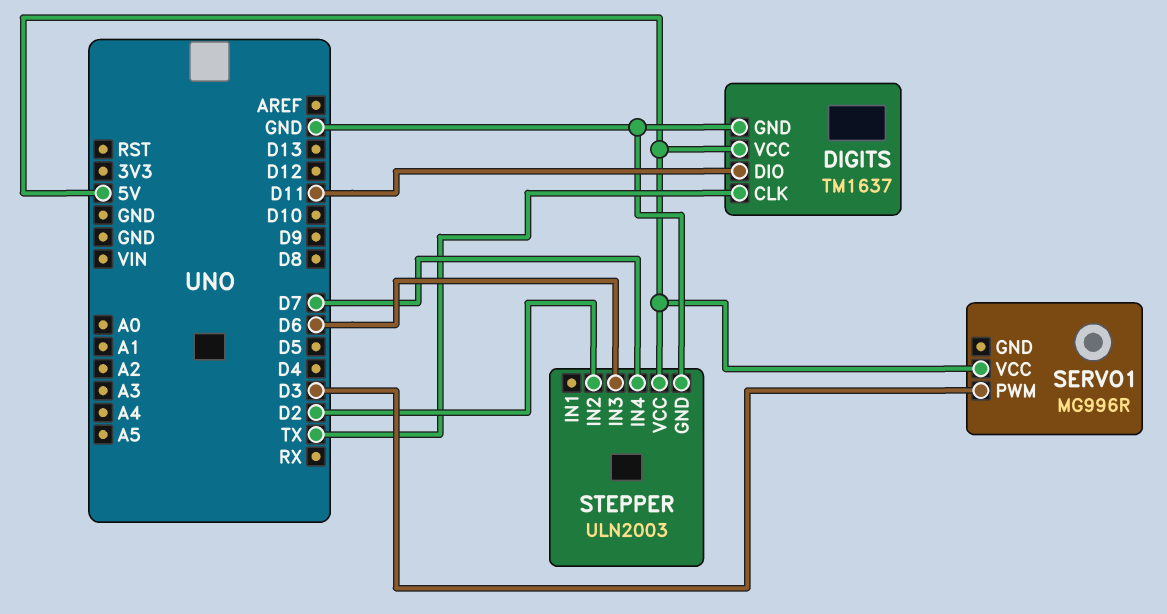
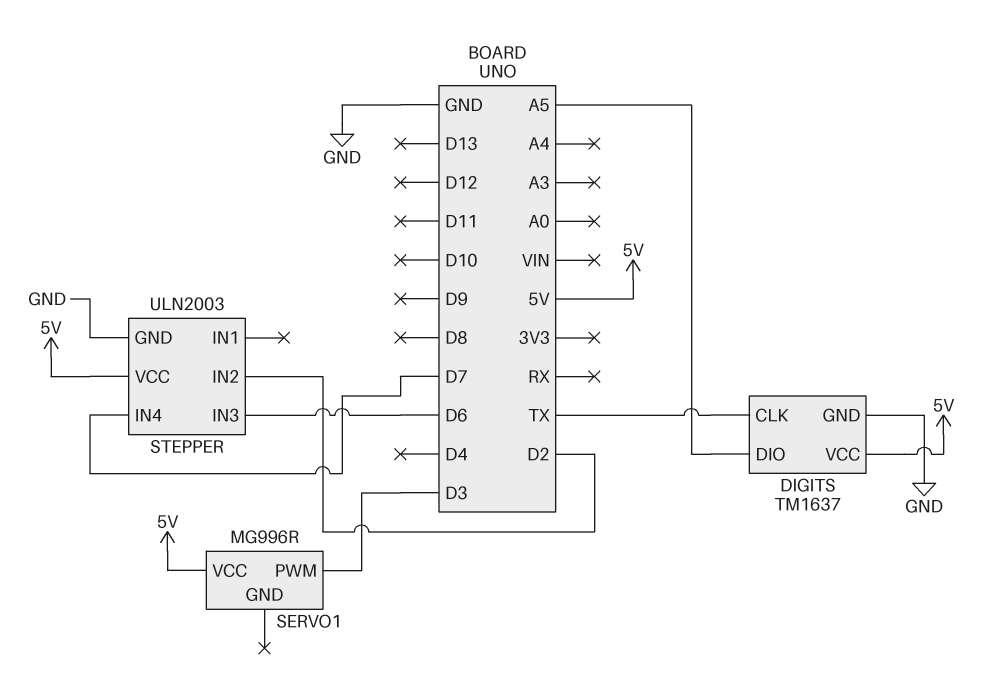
DIGITS pin DIO: D11 -> A5

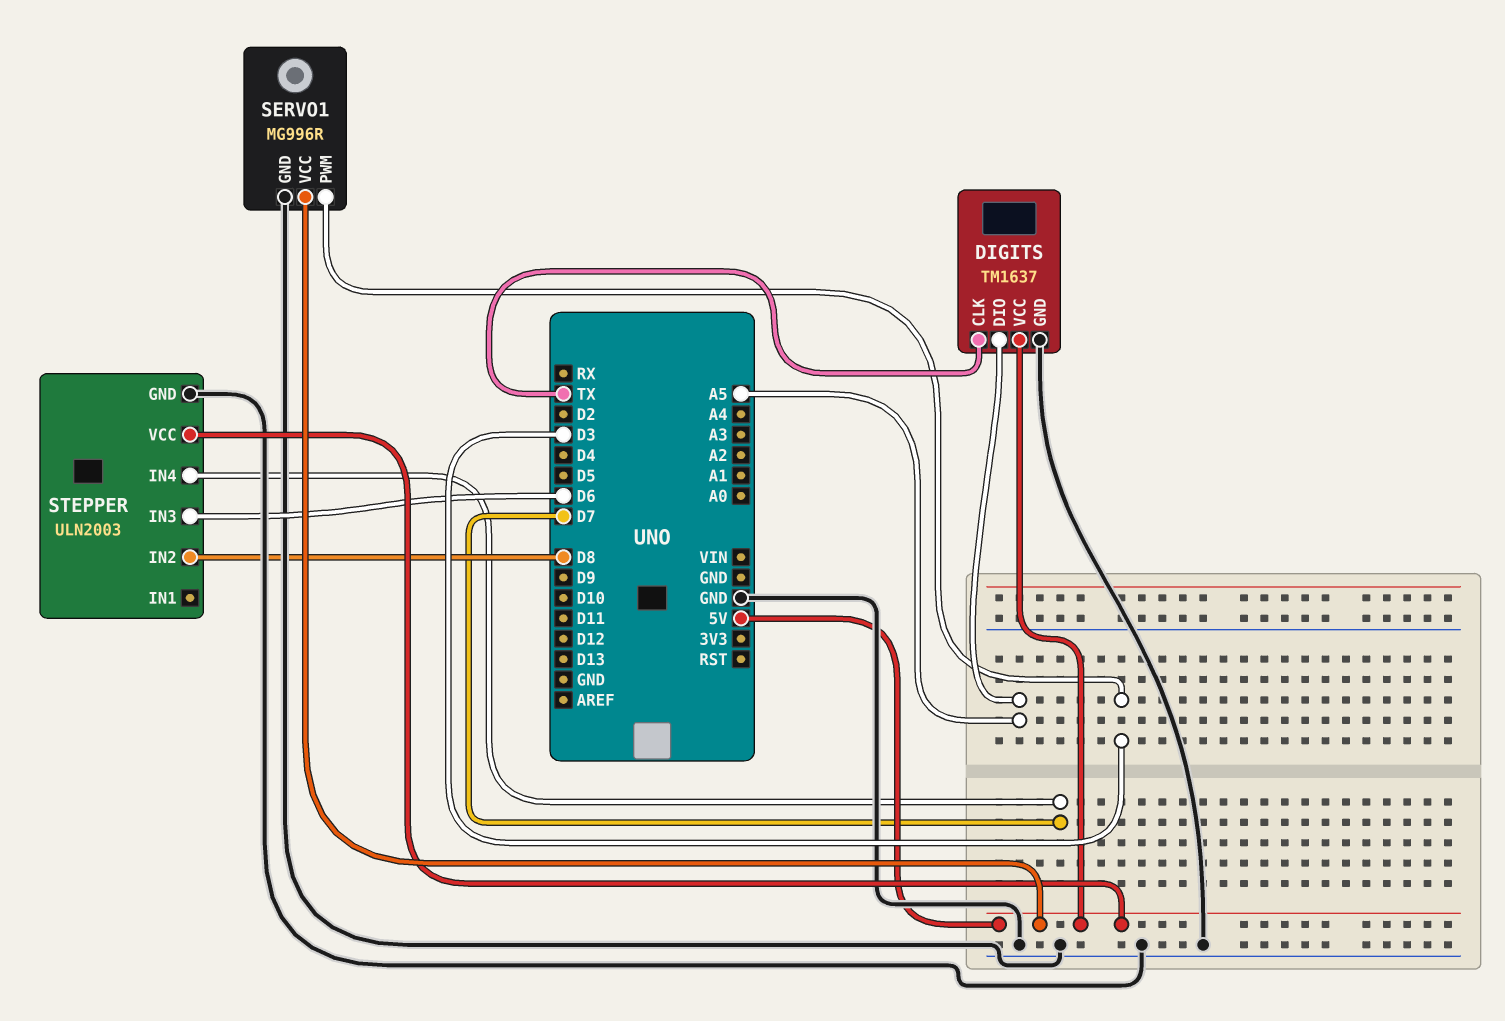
SERVO1 pin GND: none -> GND
STEPPER pin IN2: D2 -> D8

